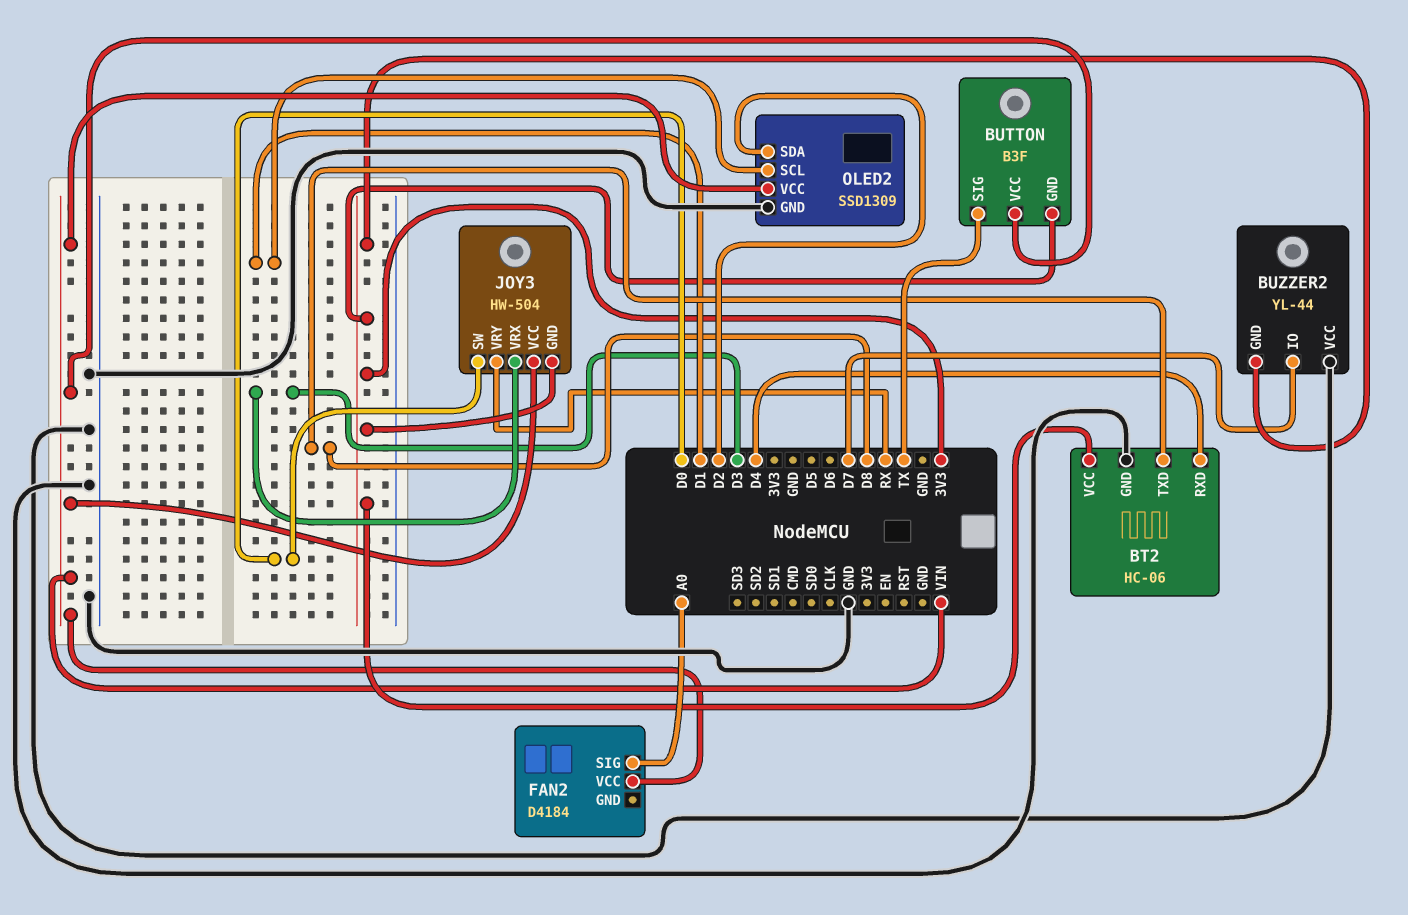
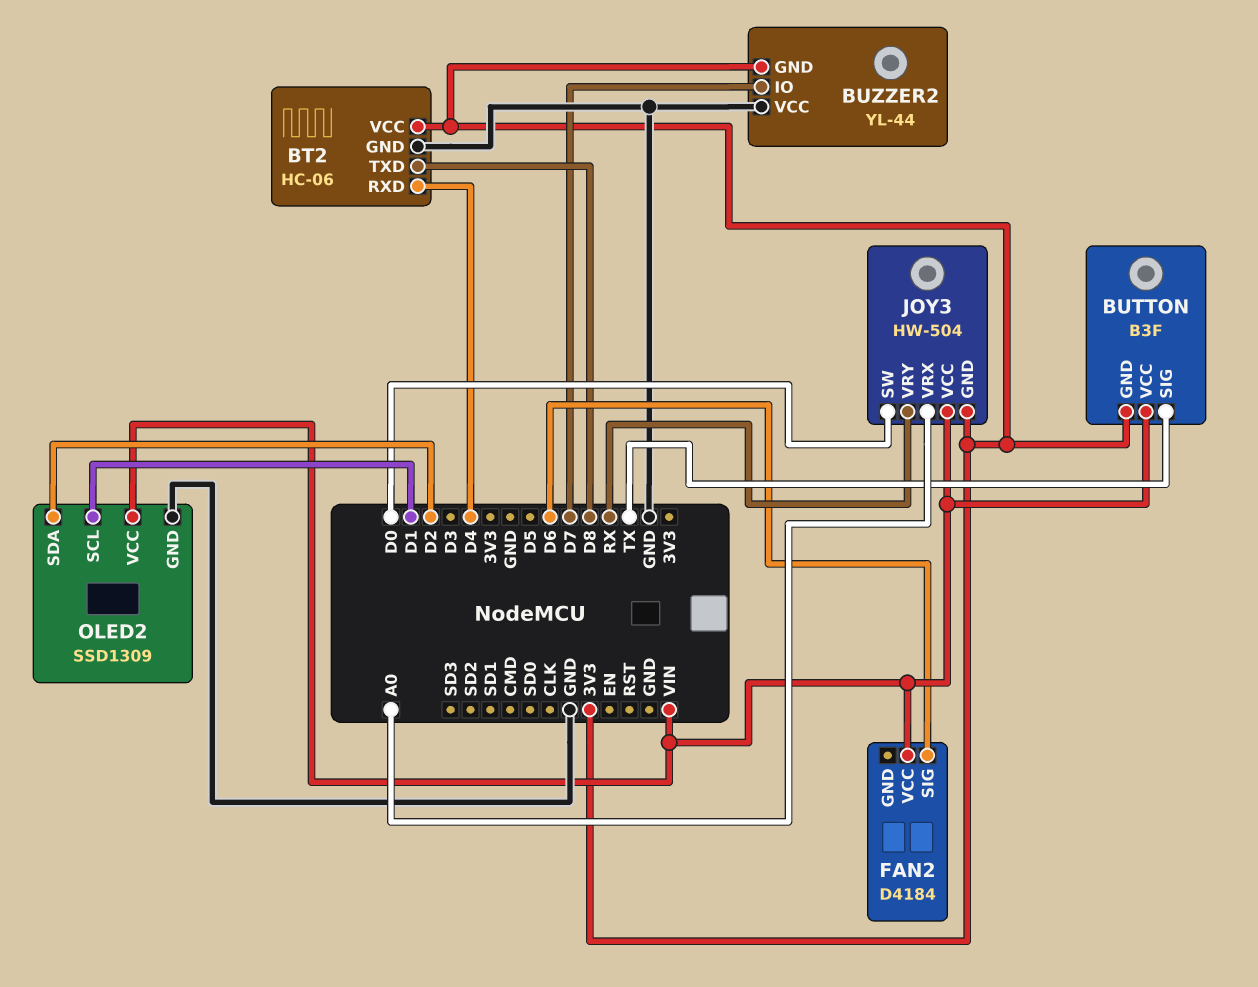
FAN2 pin SIG: A0 -> D6
JOY3 pin VRX: D3 -> A0

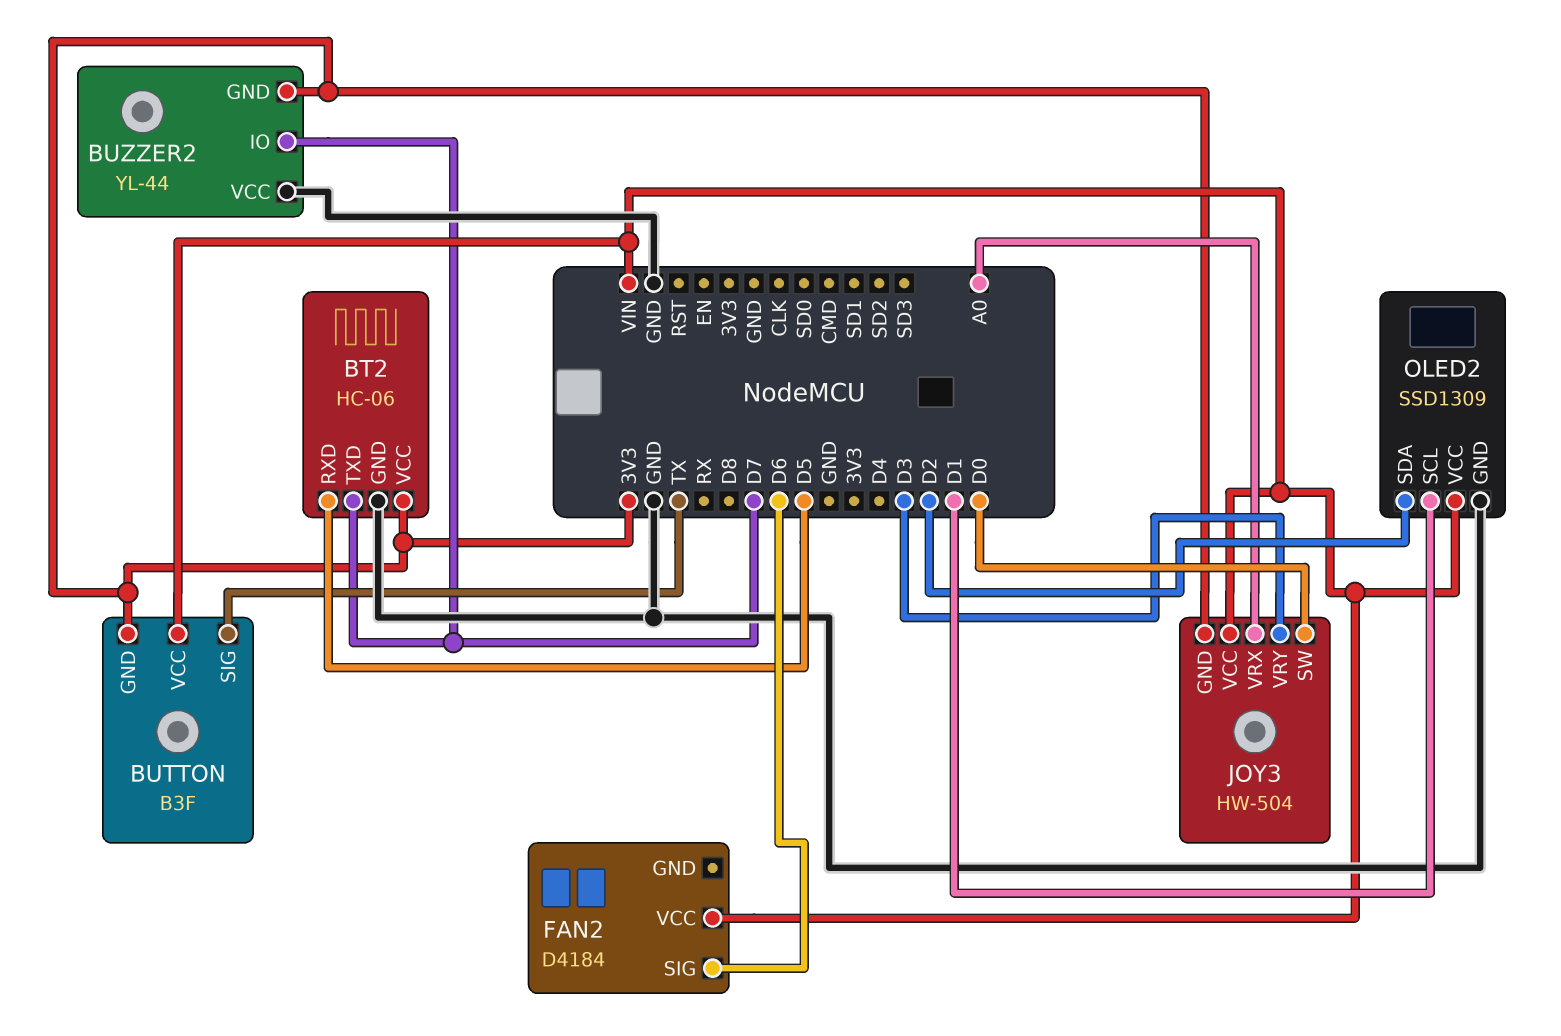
BT2 pin RXD: D4 -> D5
BT2 pin TXD: D8 -> D7
JOY3 pin VRY: RX -> D3

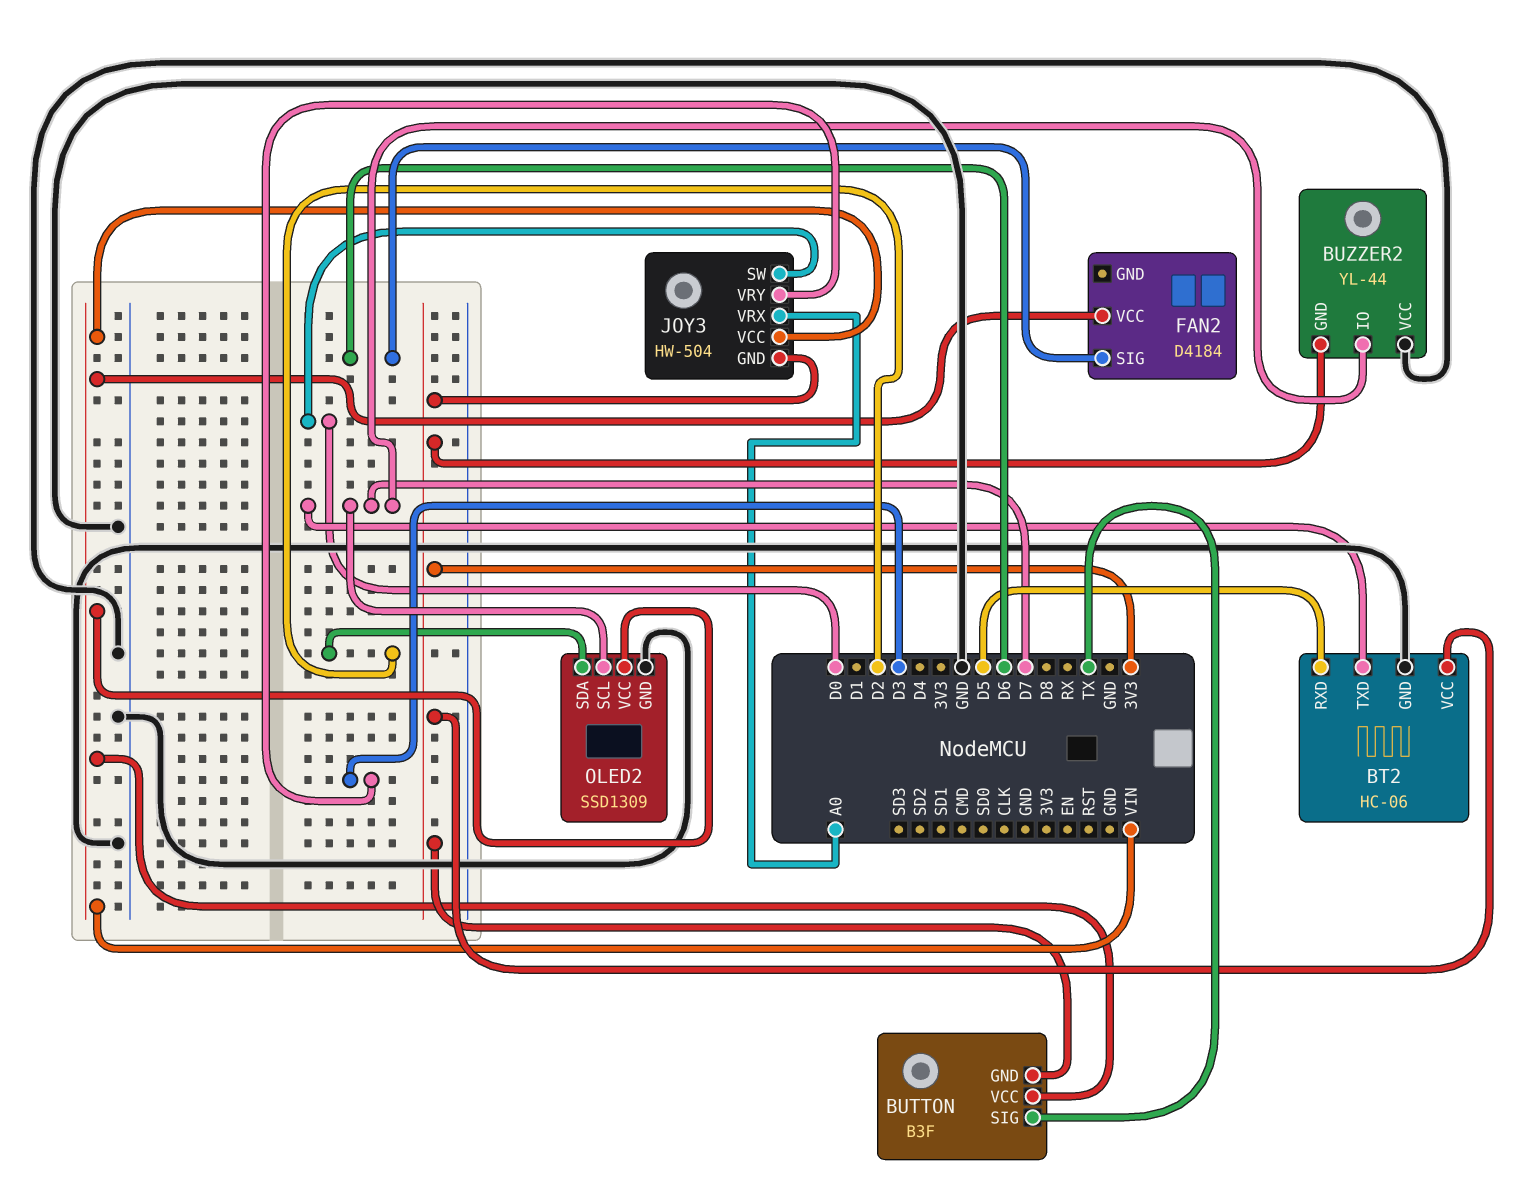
OLED2 pin SCL: D1 -> D7

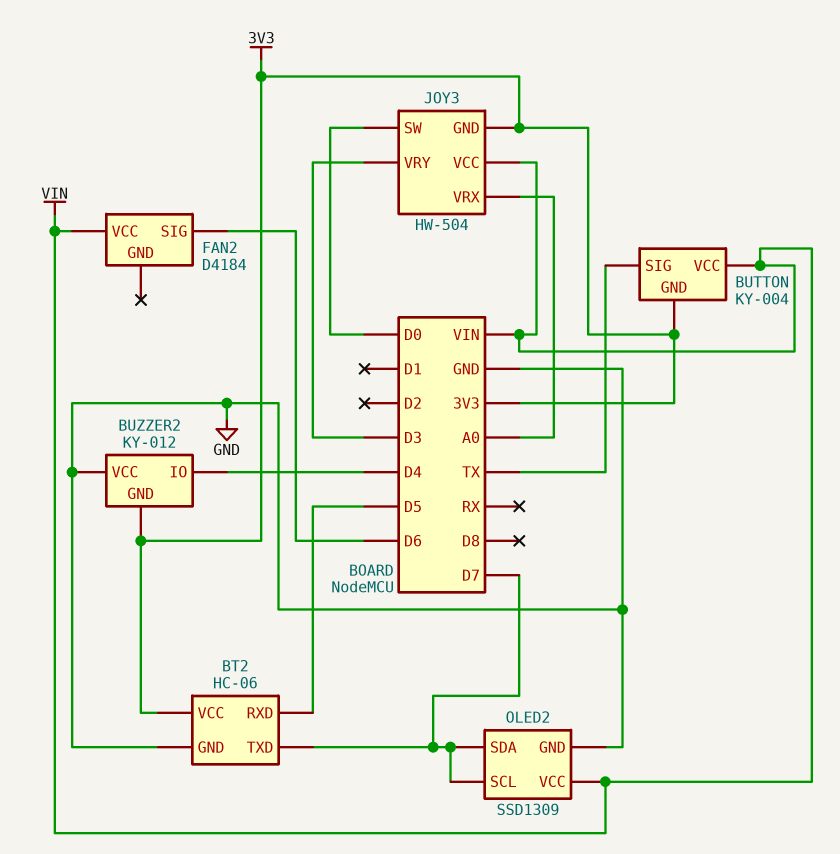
BUTTON: B3F -> KY-004
BUZZER2: YL-44 -> KY-012
BUZZER2 pin IO: D7 -> D4
OLED2 pin SDA: D2 -> D7

